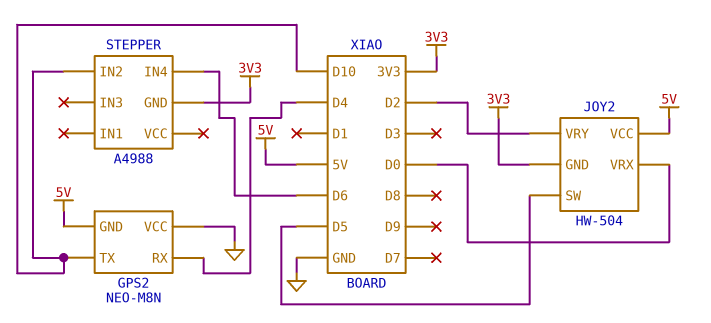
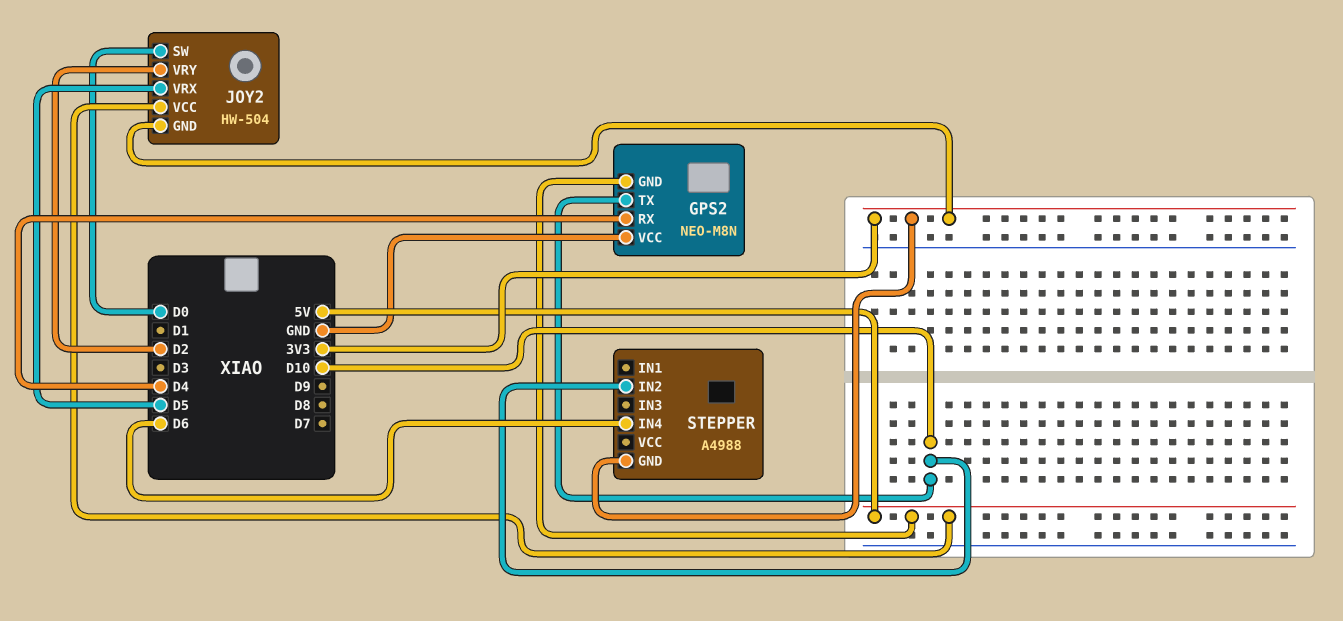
JOY2 pin SW: D5 -> D0
JOY2 pin VRX: D0 -> D5

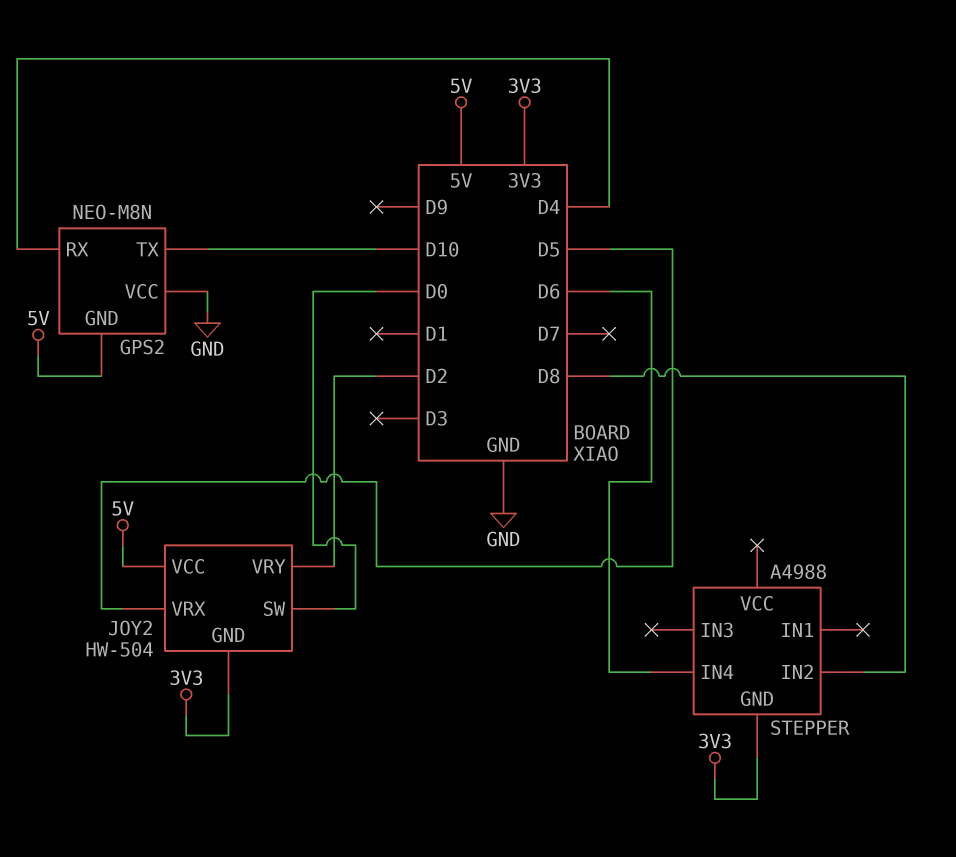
STEPPER pin IN2: D10 -> D8

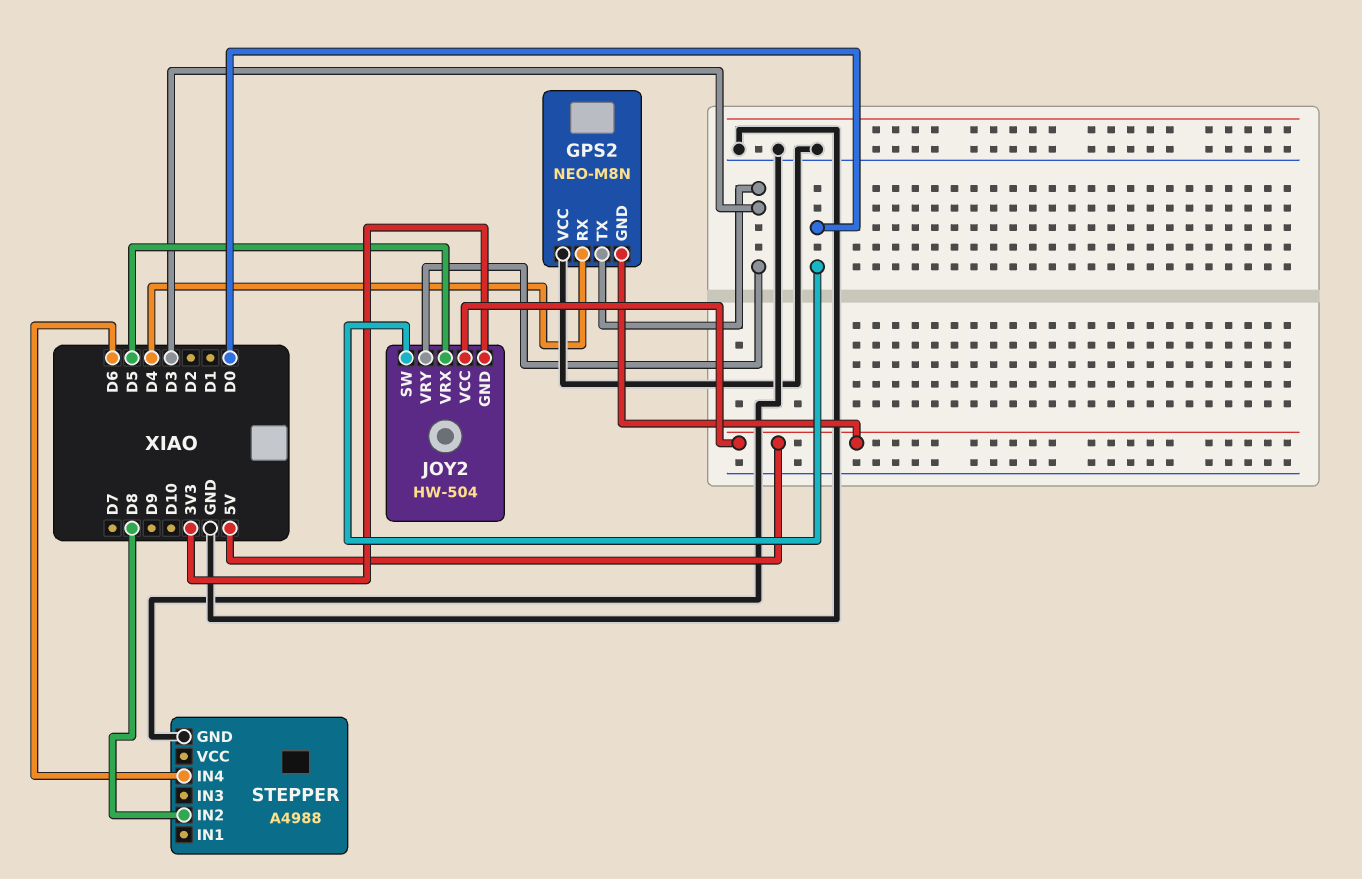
GPS2 pin TX: D10 -> D3
JOY2 pin VRY: D2 -> D3
STEPPER pin GND: 3V3 -> GND

